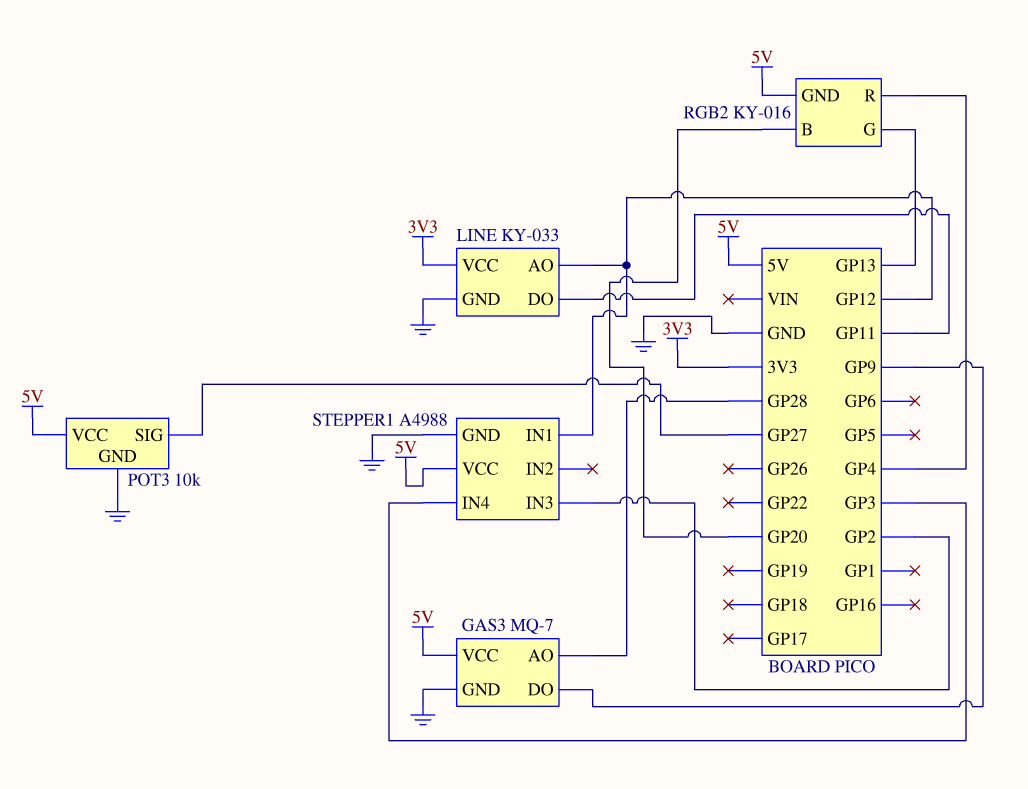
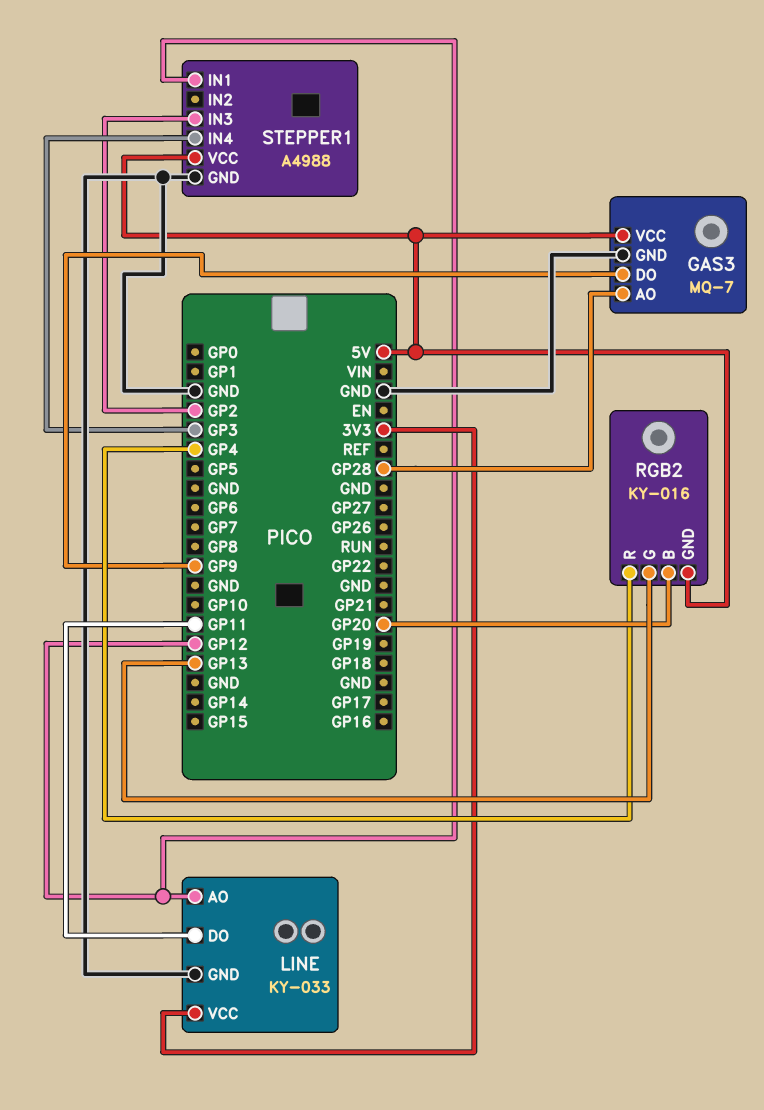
POT3: 10k -> none
POT3 pin GND: GND -> none
POT3 pin SIG: GP27 -> none
POT3 pin VCC: 5V -> none

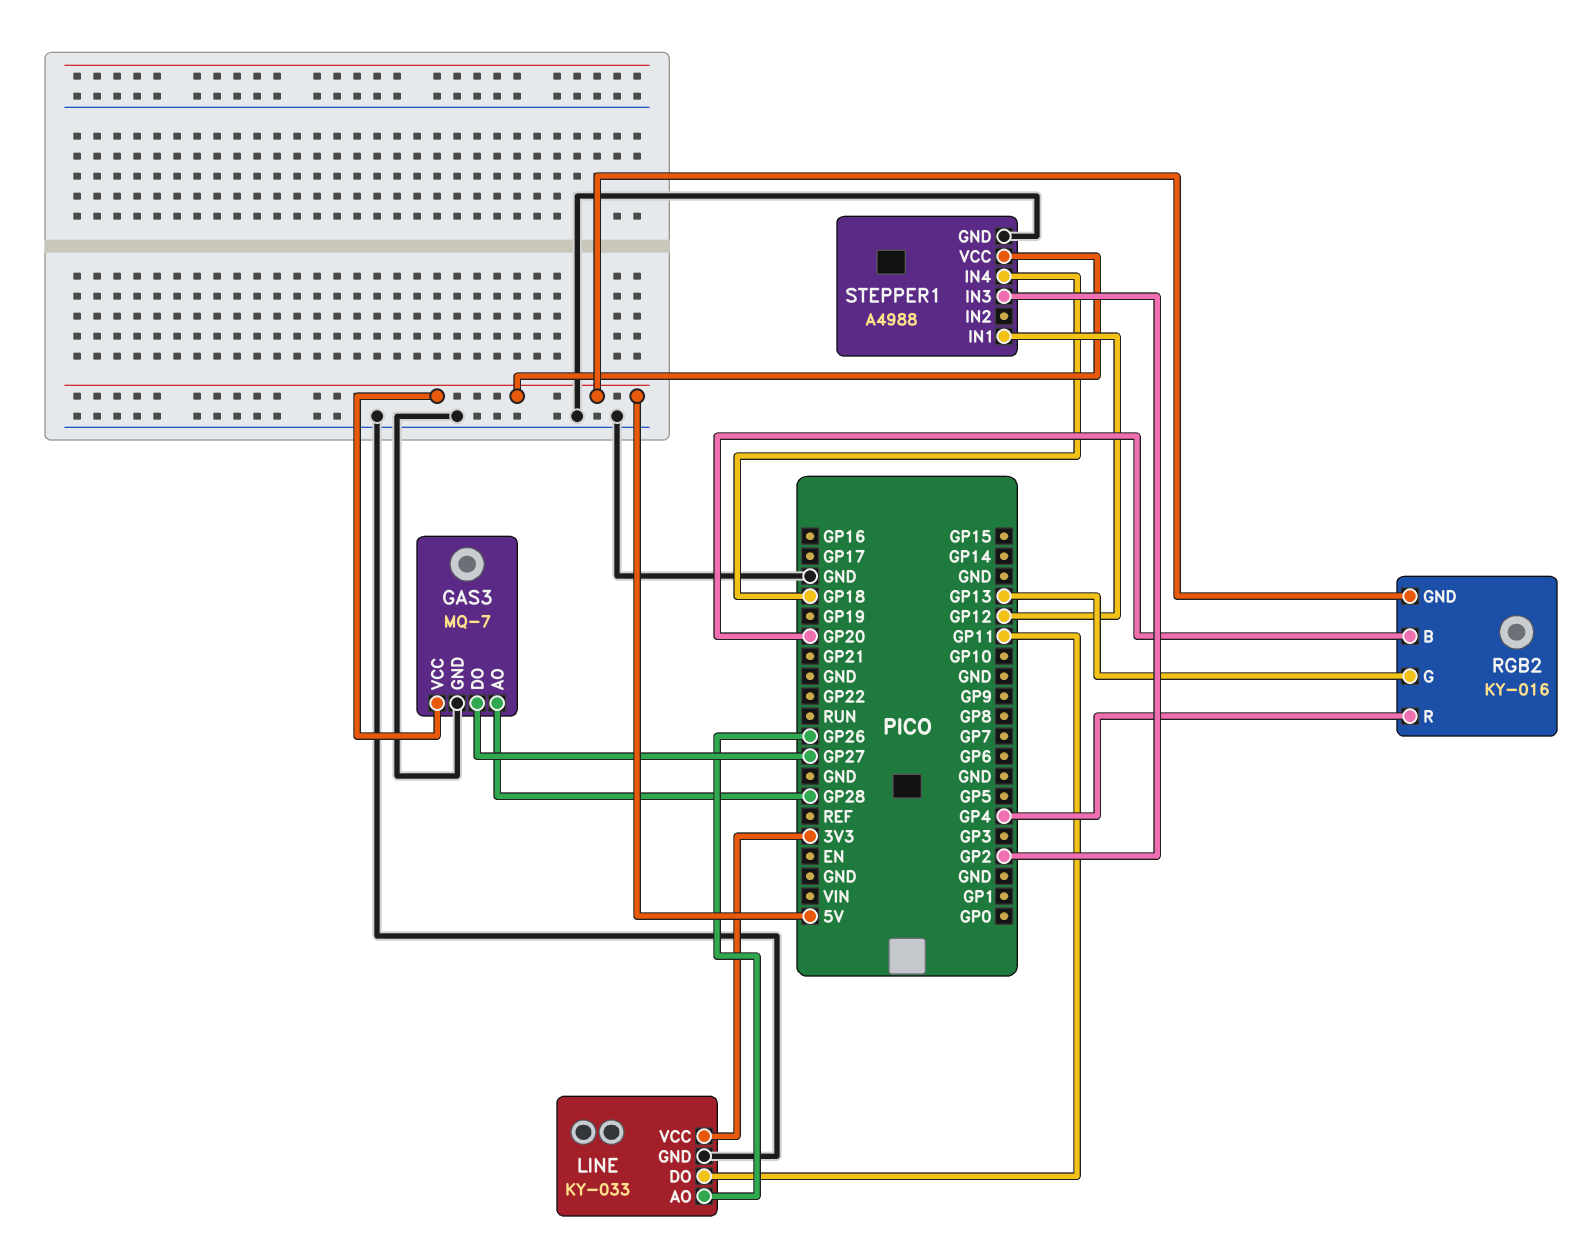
GAS3 pin DO: GP9 -> GP27
LINE pin AO: GP12 -> GP26
STEPPER1 pin IN4: GP3 -> GP18

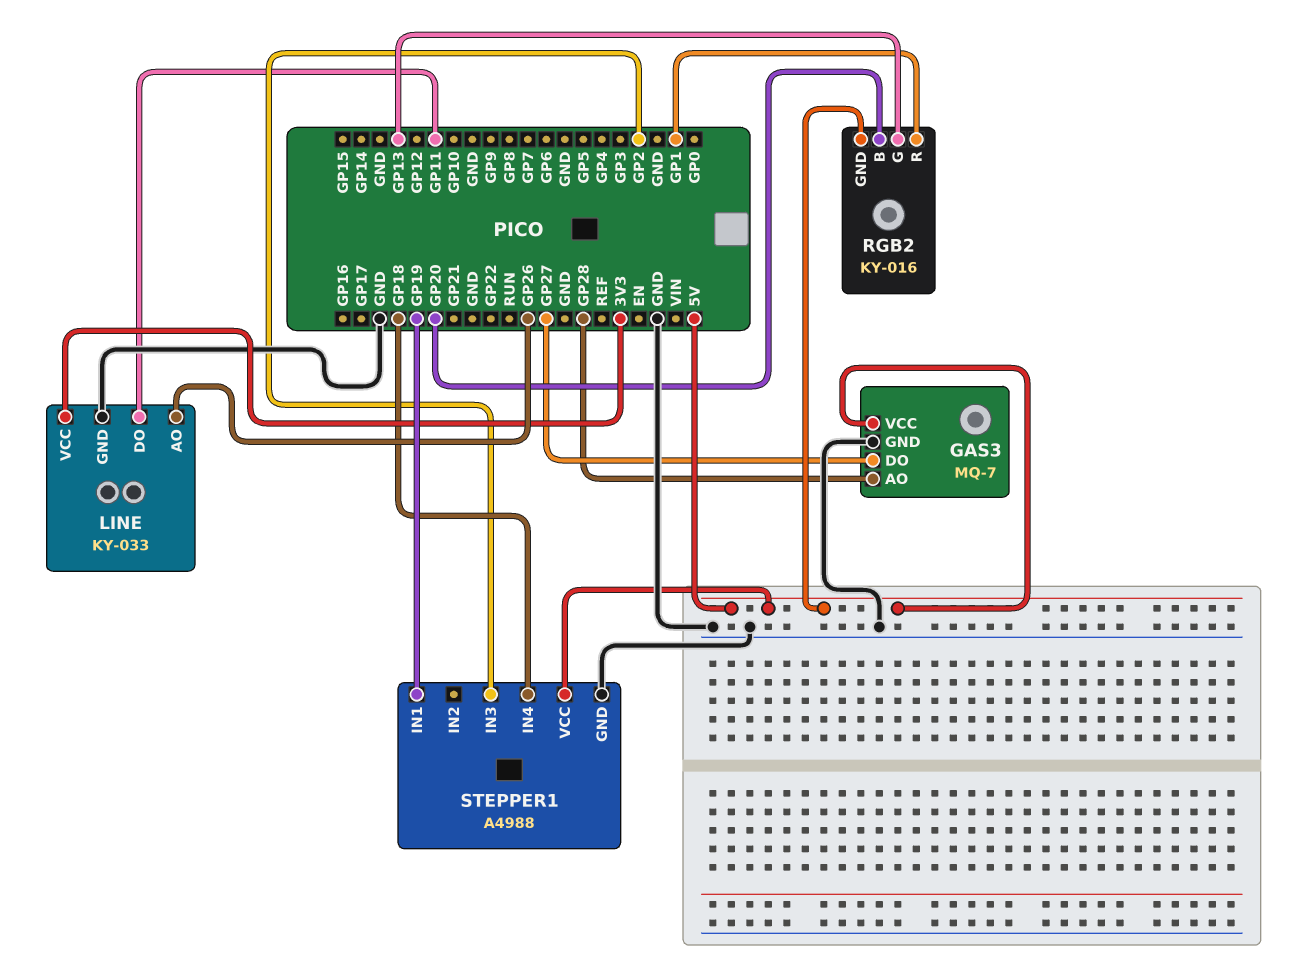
RGB2 pin R: GP4 -> GP1
STEPPER1 pin IN1: GP12 -> GP19

